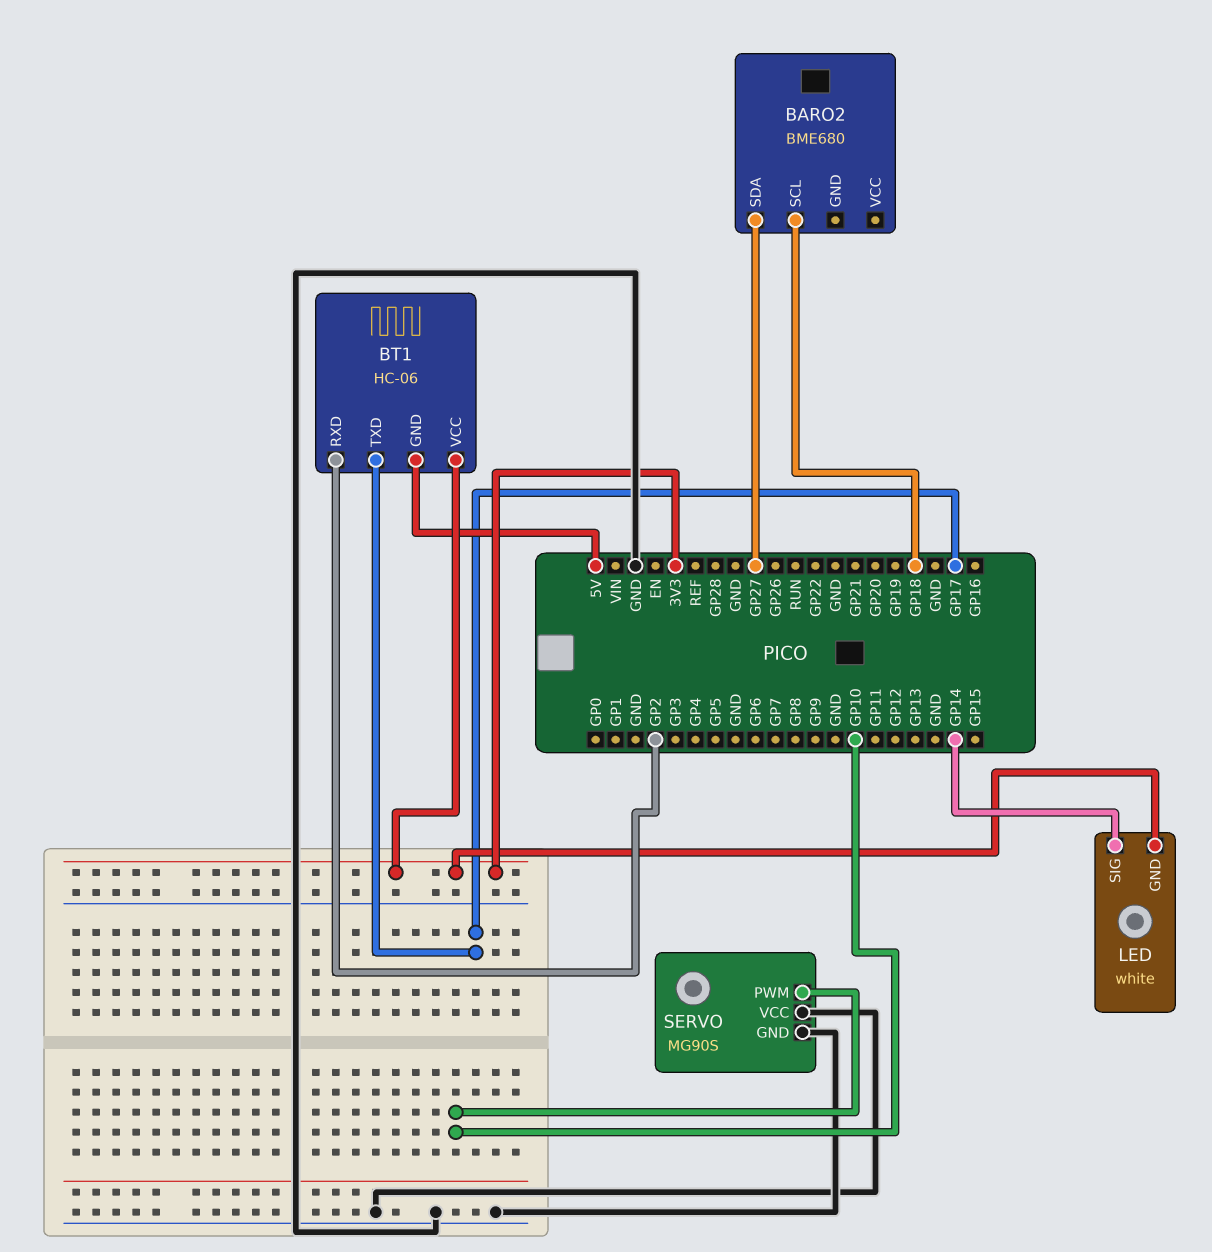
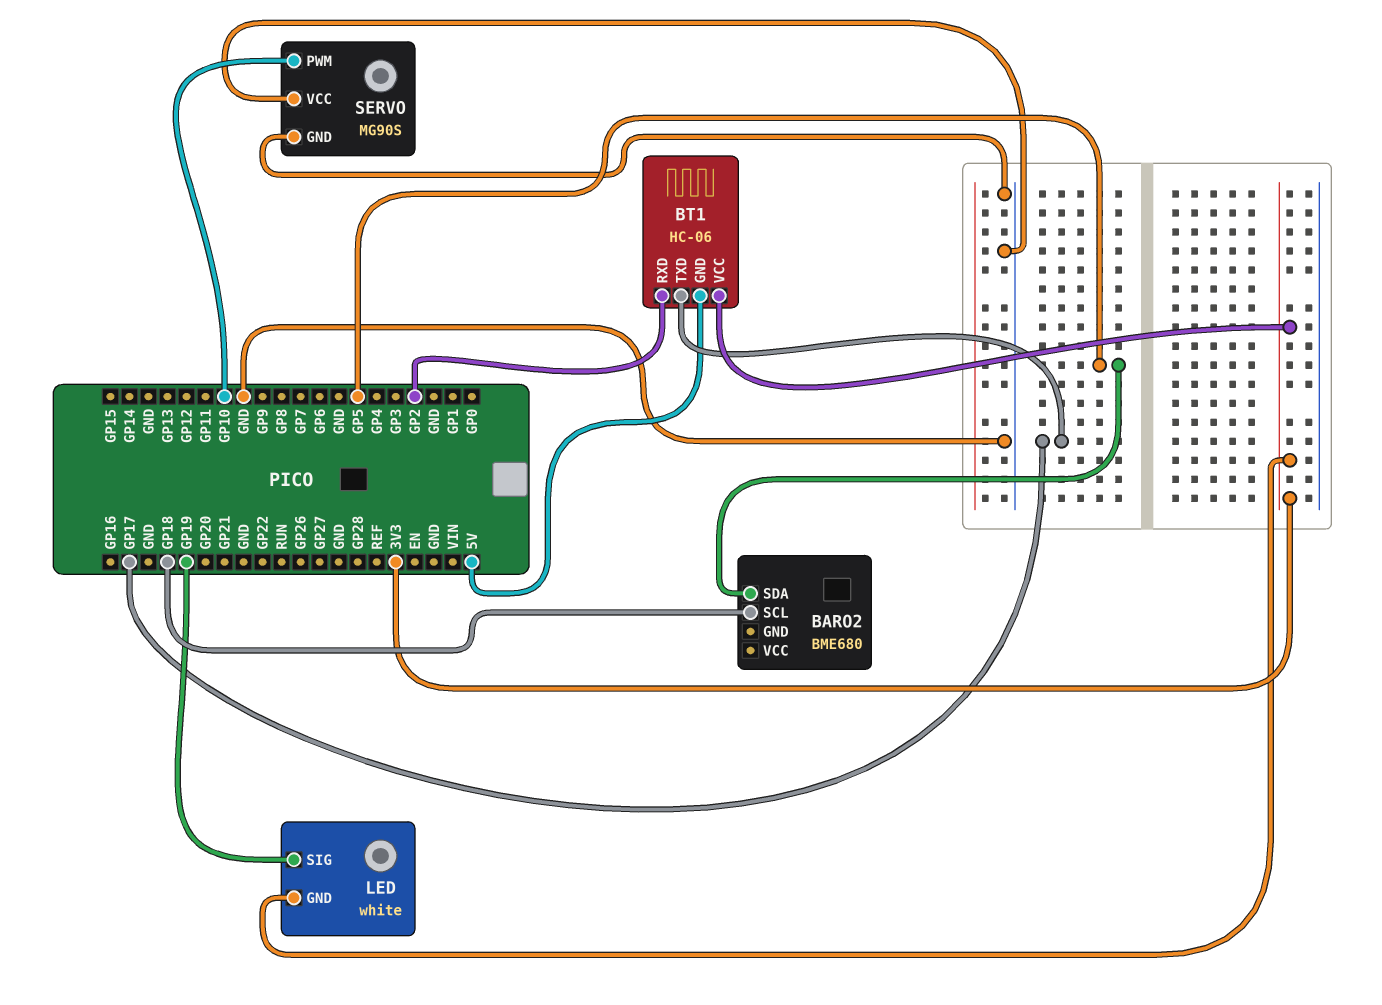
BARO2 pin SDA: GP27 -> GP5
LED pin SIG: GP14 -> GP19

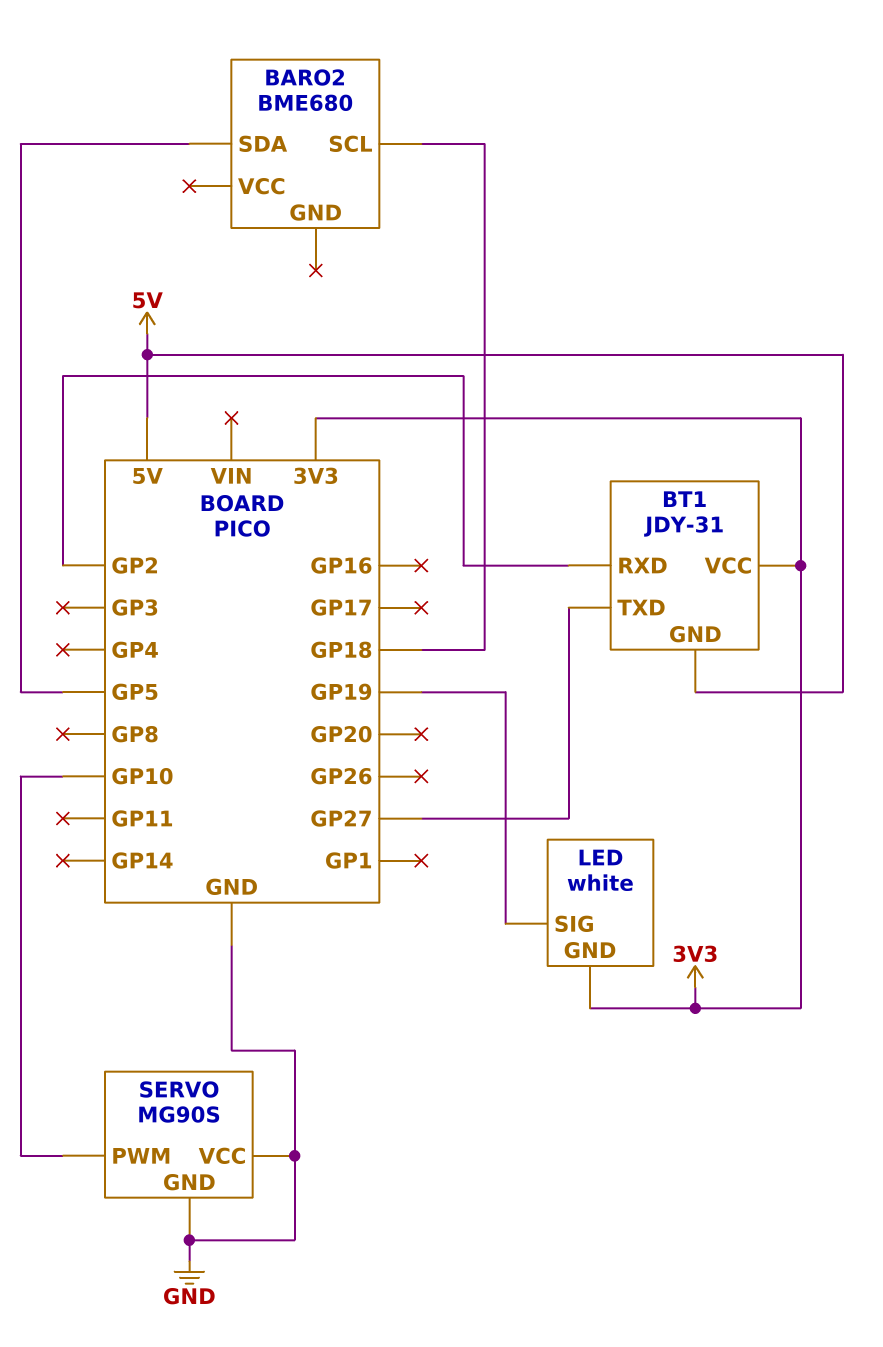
BT1: HC-06 -> JDY-31
BT1 pin TXD: GP17 -> GP27

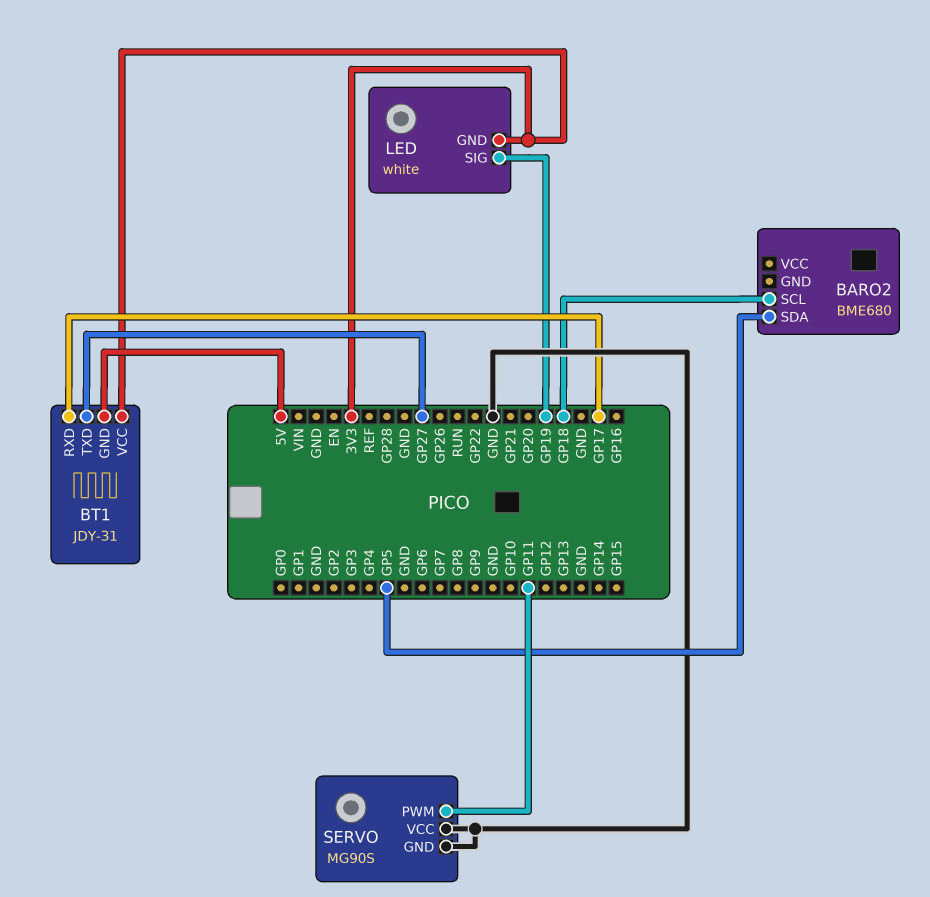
BT1 pin RXD: GP2 -> GP17
SERVO pin PWM: GP10 -> GP11

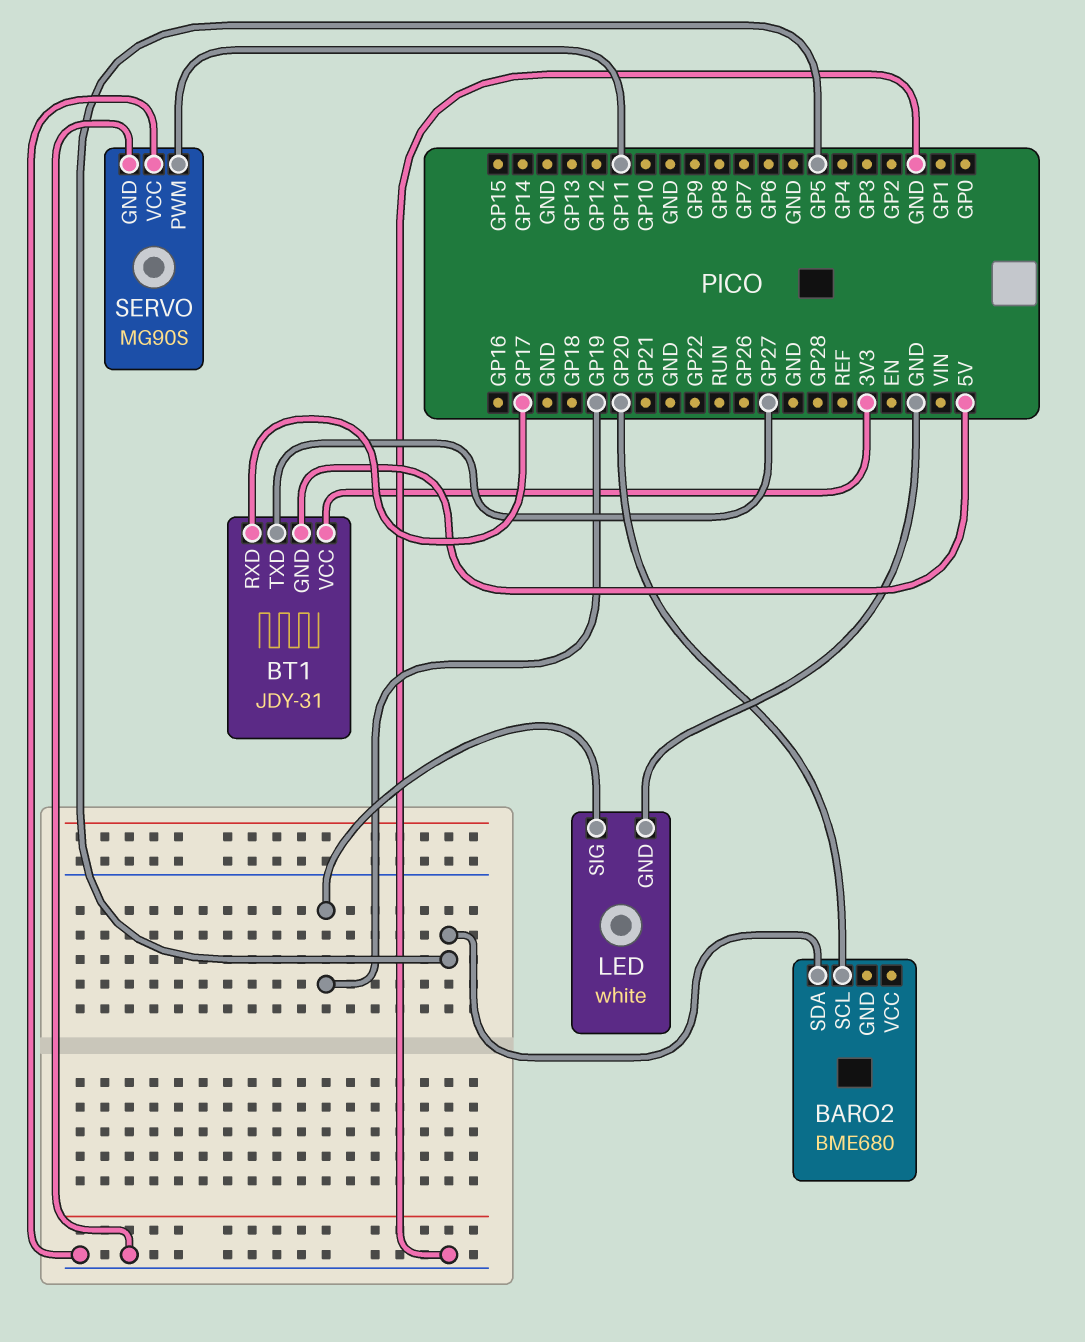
BARO2 pin SCL: GP18 -> GP20
LED pin GND: 3V3 -> GND

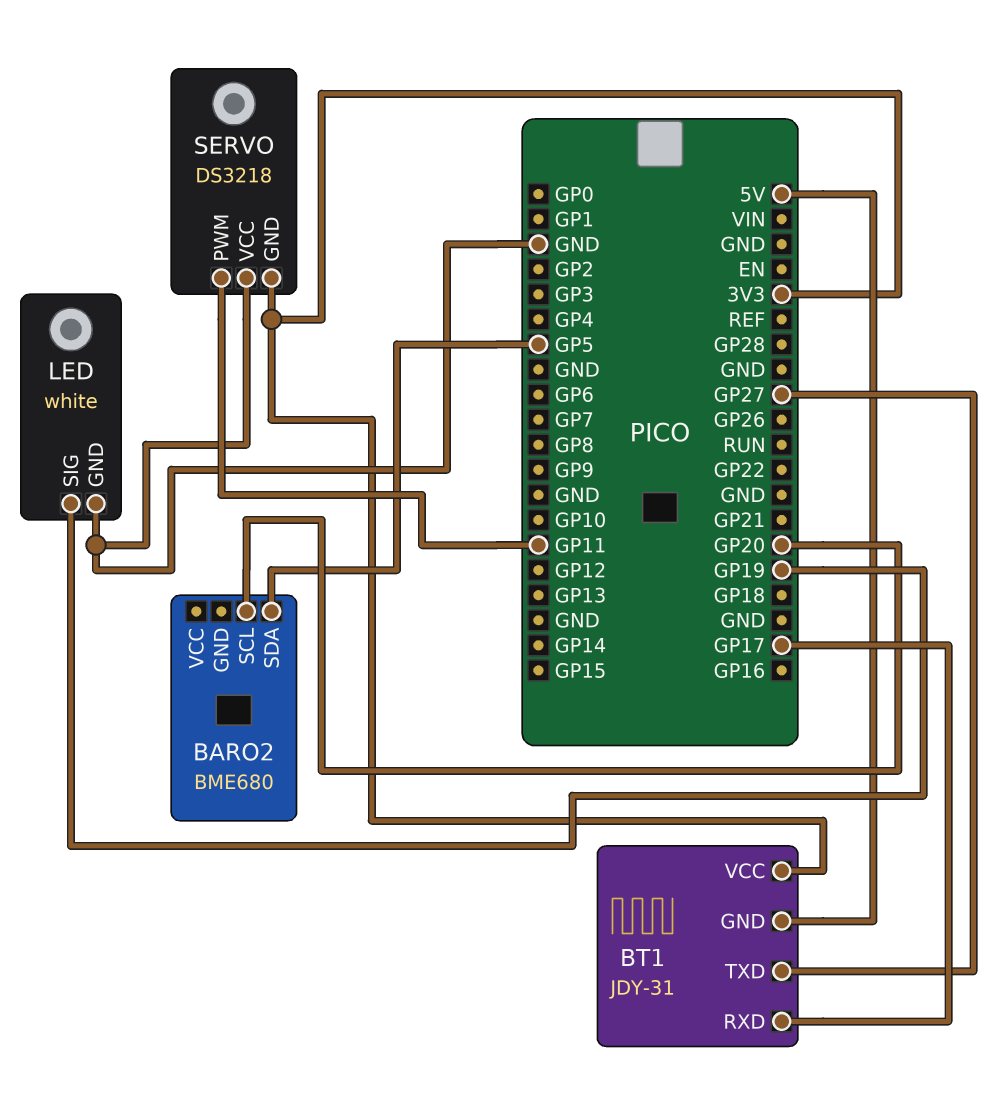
SERVO: MG90S -> DS3218
SERVO pin GND: GND -> 3V3

